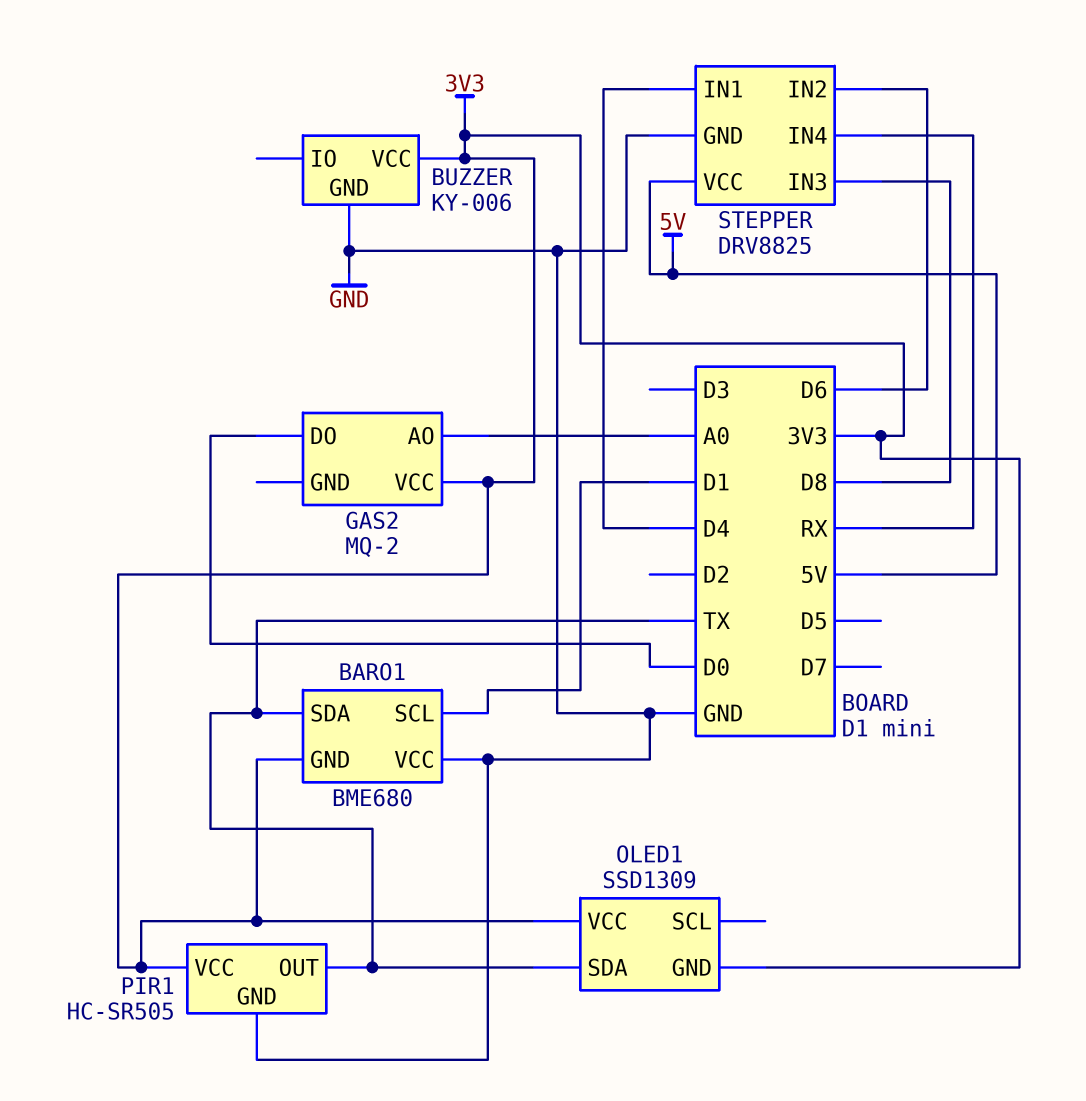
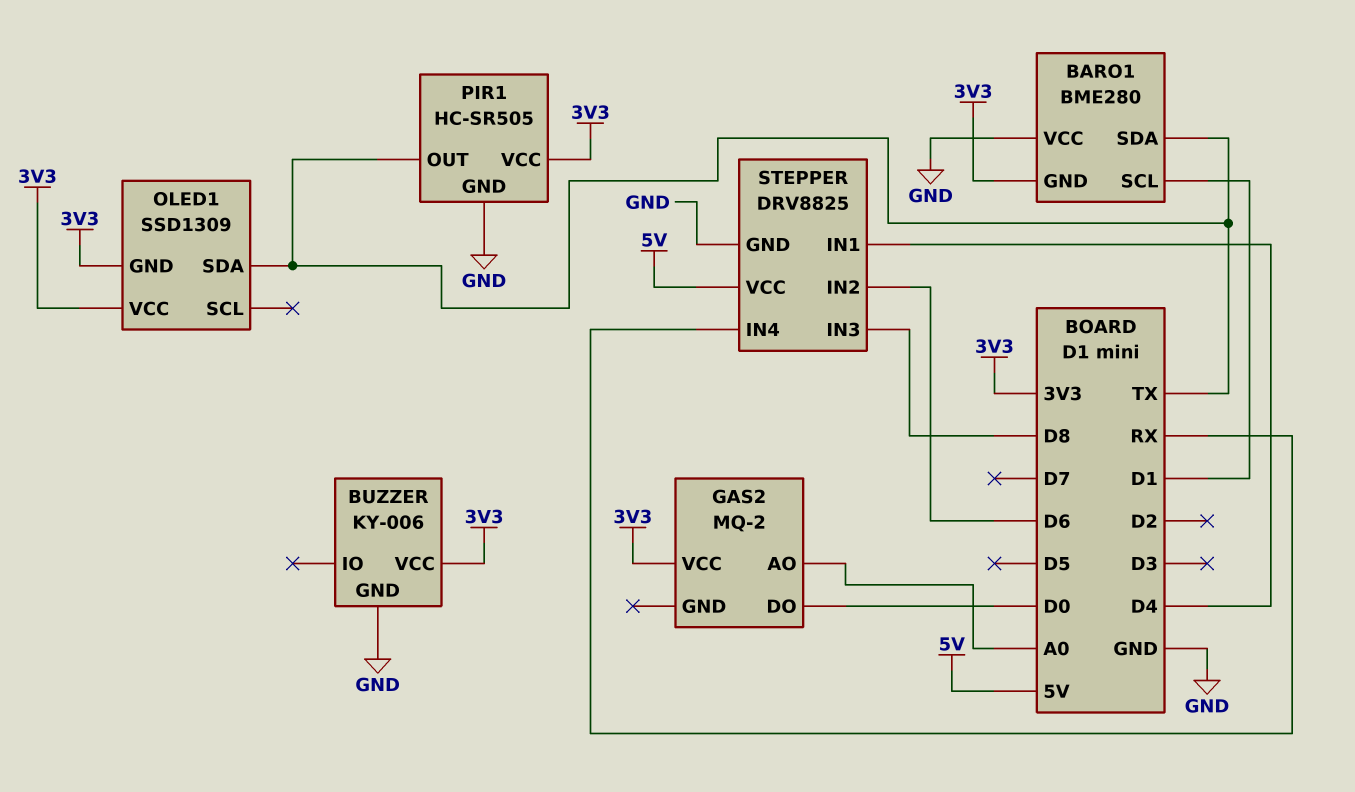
BARO1: BME680 -> BME280

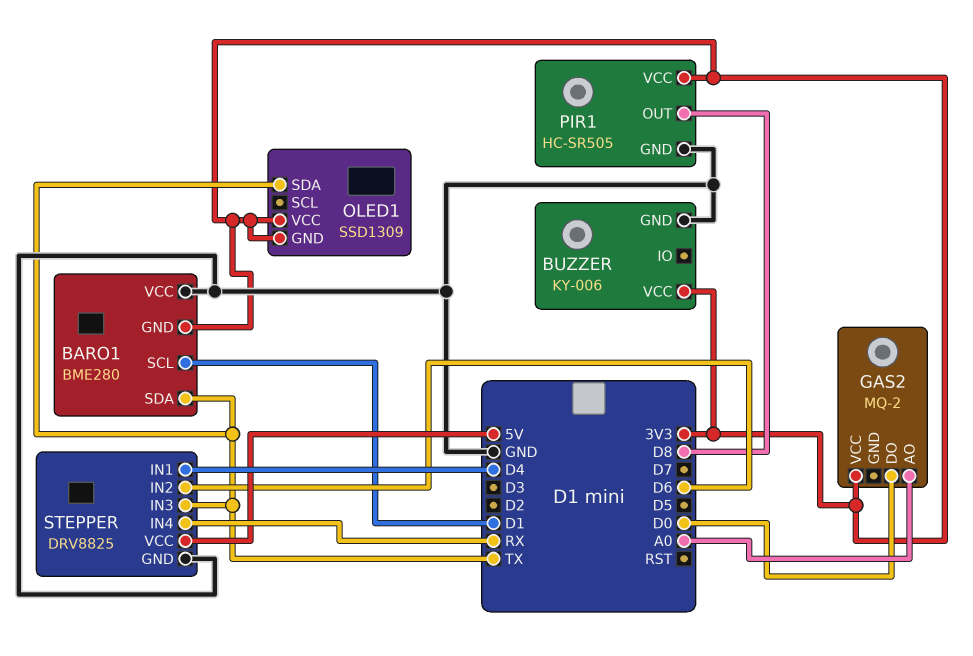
PIR1 pin OUT: TX -> D8
STEPPER pin IN3: D8 -> TX

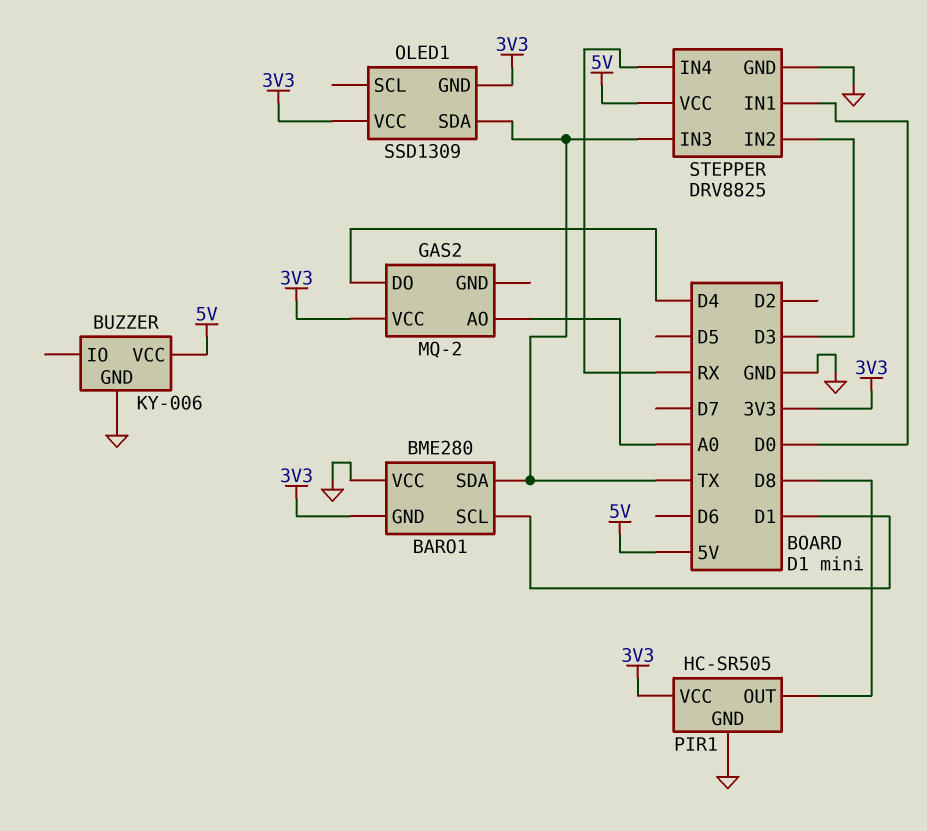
BUZZER pin VCC: 3V3 -> 5V
GAS2 pin DO: D0 -> D4
STEPPER pin IN1: D4 -> D0
STEPPER pin IN2: D6 -> D3

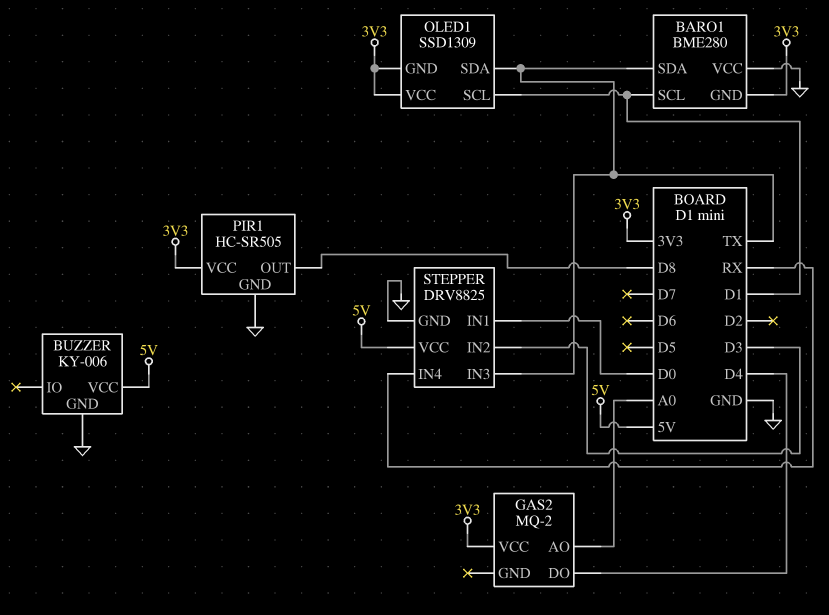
OLED1 pin SCL: none -> D1

